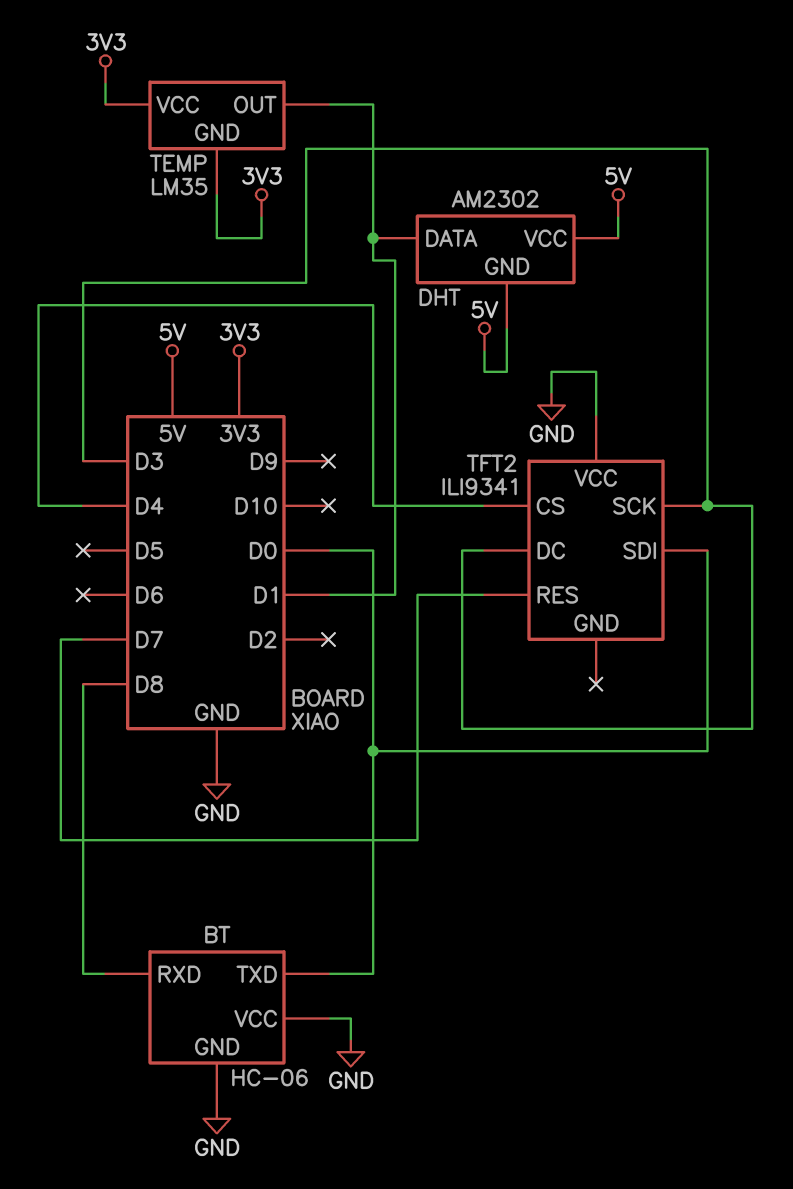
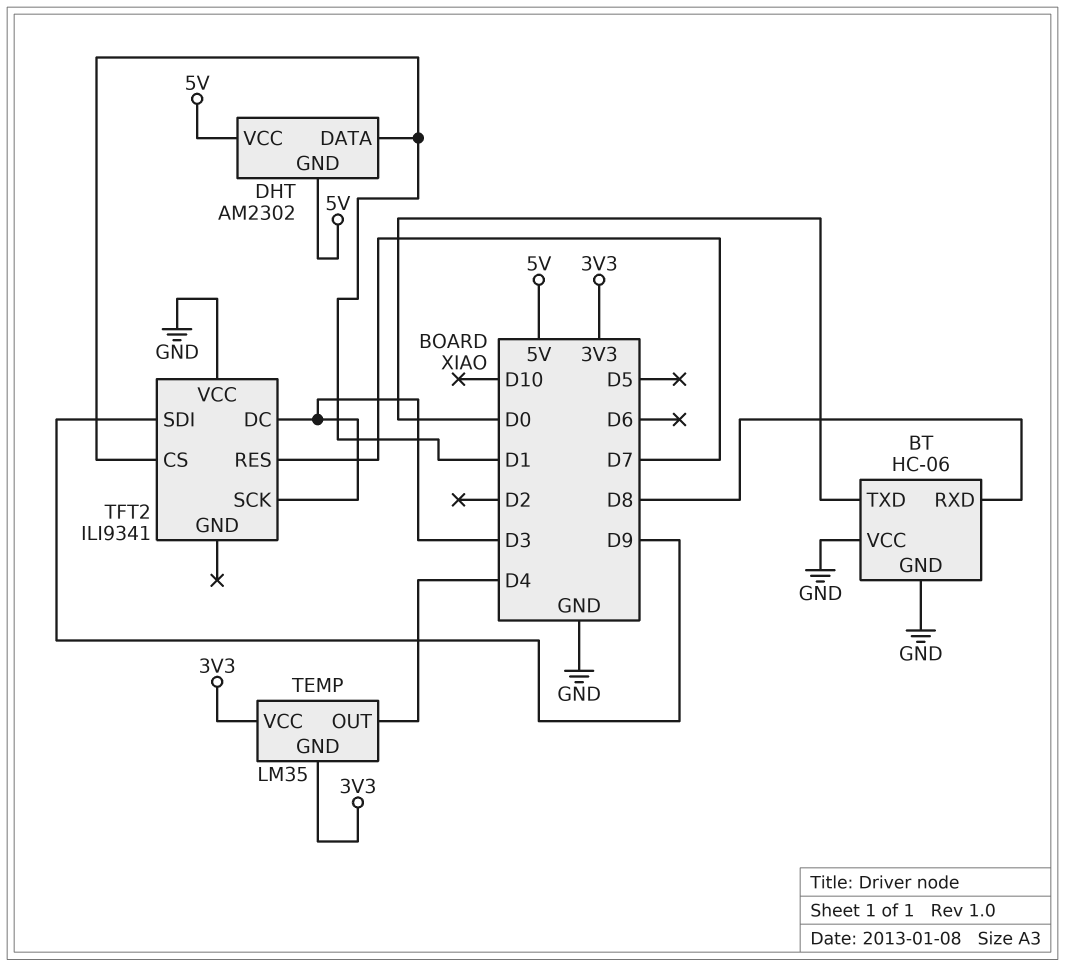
TEMP pin OUT: D1 -> D4
TFT2 pin CS: D4 -> D1
TFT2 pin SDI: D0 -> D9

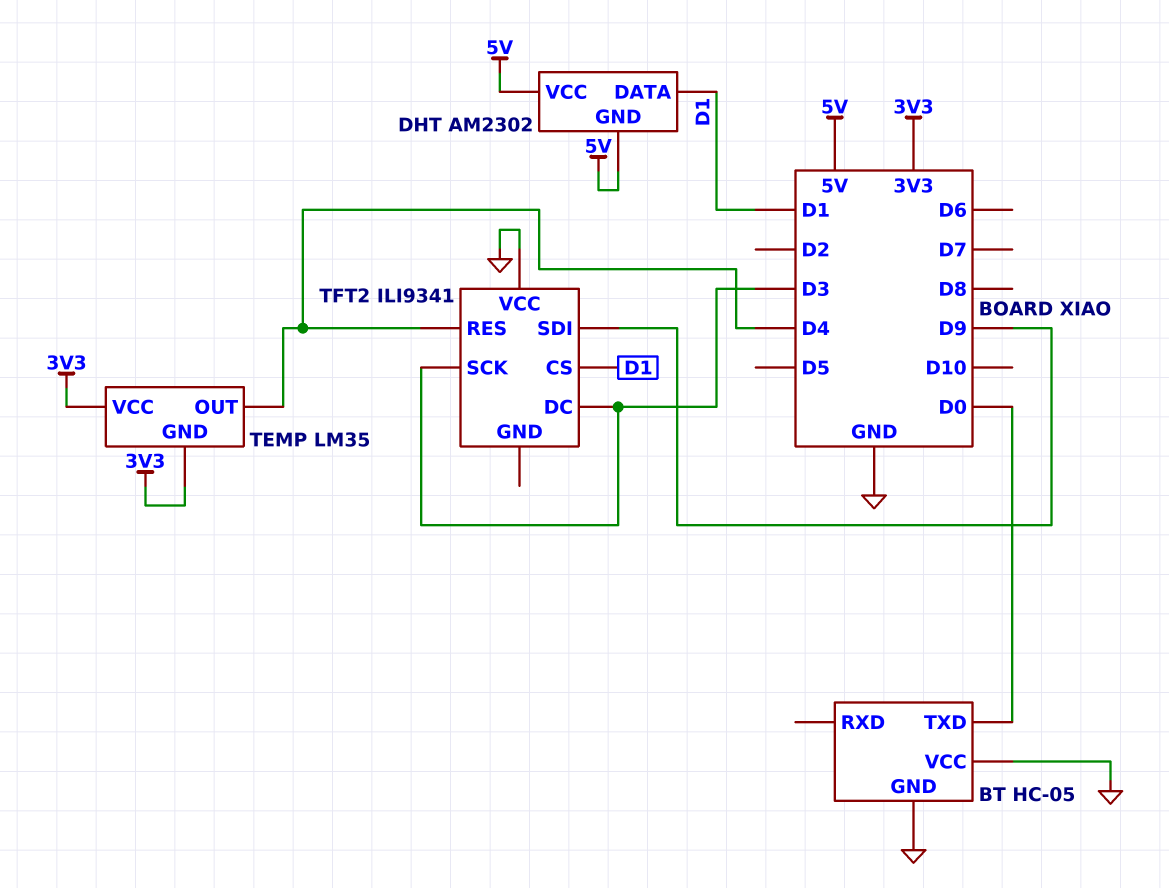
BT: HC-06 -> HC-05
BT pin RXD: D8 -> none
TFT2 pin RES: D7 -> D4

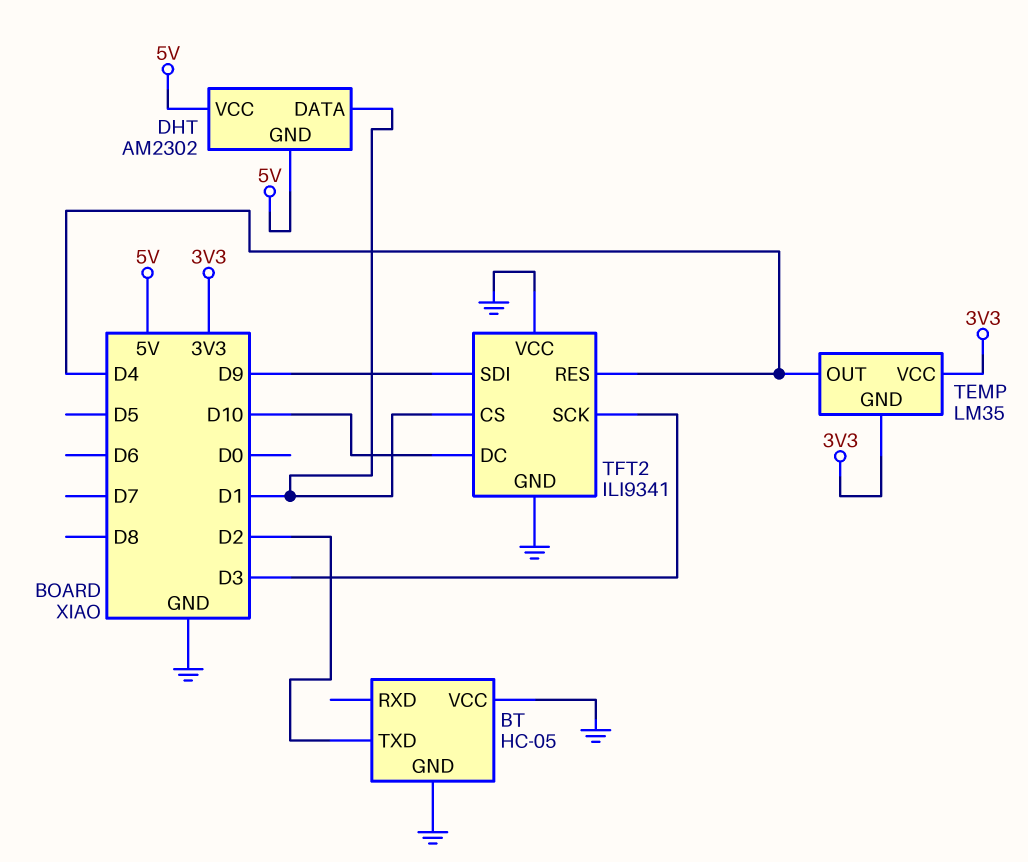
BT pin TXD: D0 -> D2
TFT2 pin DC: D3 -> D10
TFT2 pin GND: none -> GND

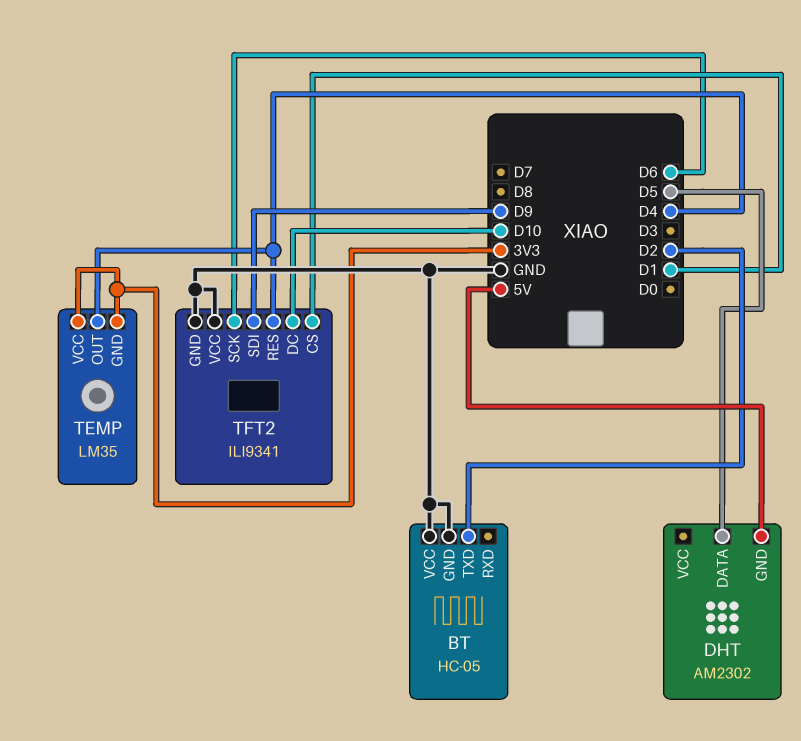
DHT pin DATA: D1 -> D5
DHT pin VCC: 5V -> none
TFT2 pin SCK: D3 -> D6

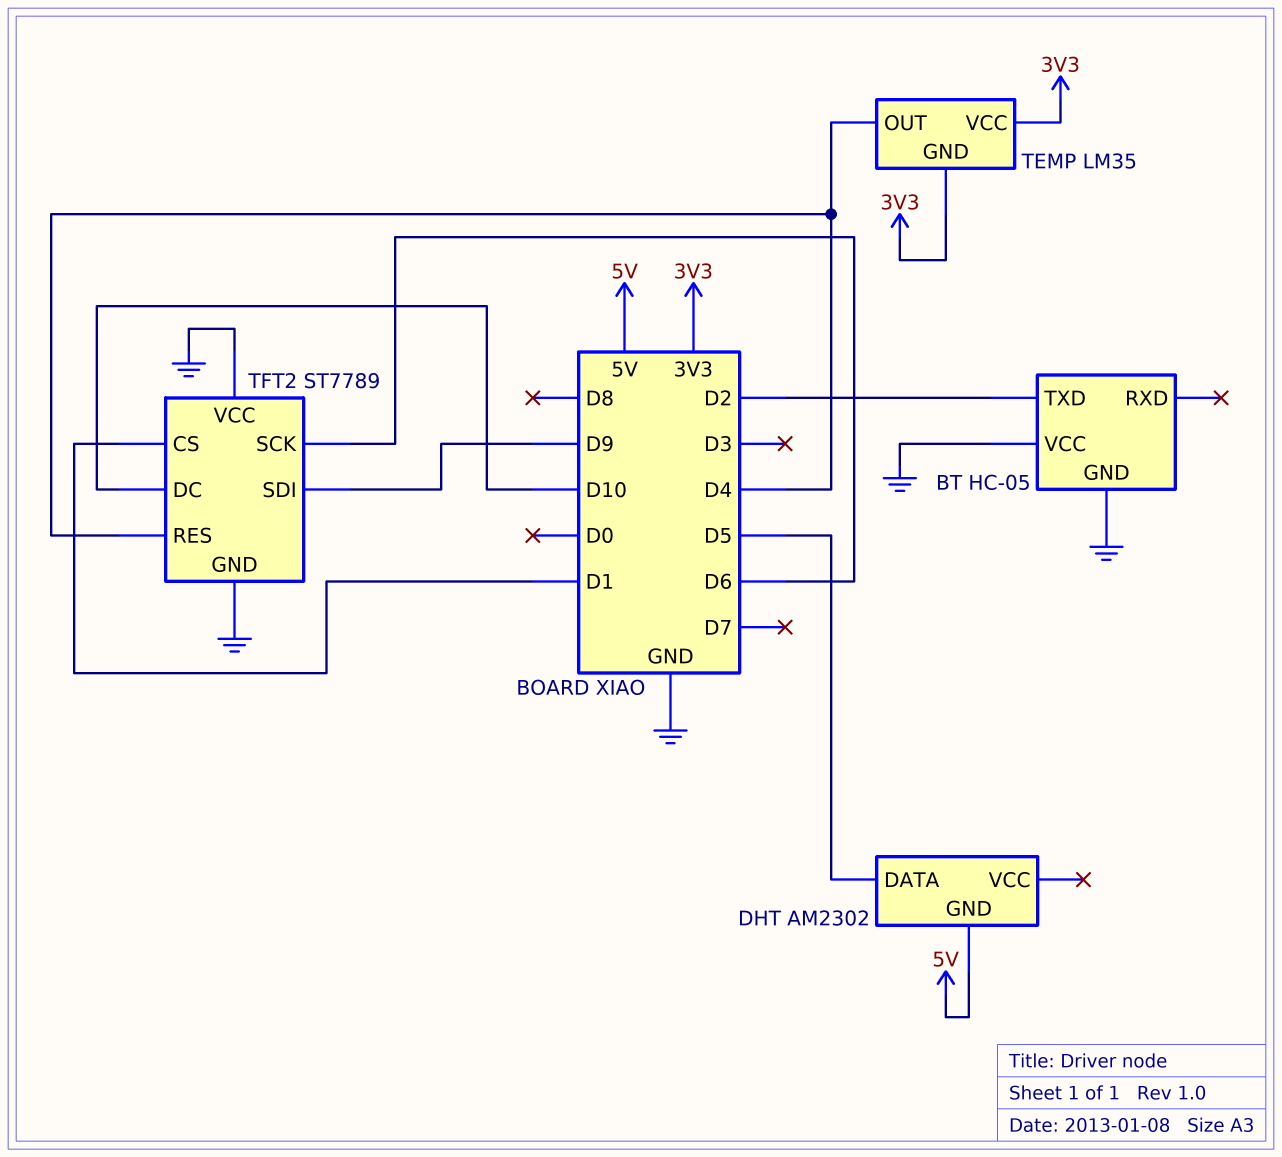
TFT2: ILI9341 -> ST7789

